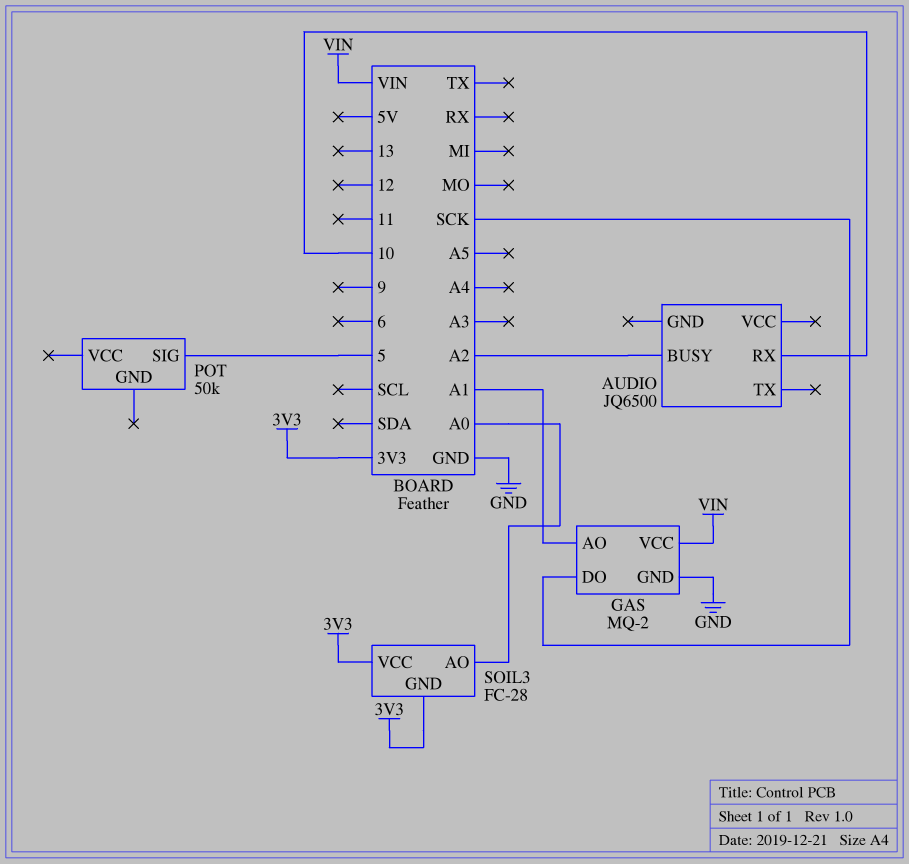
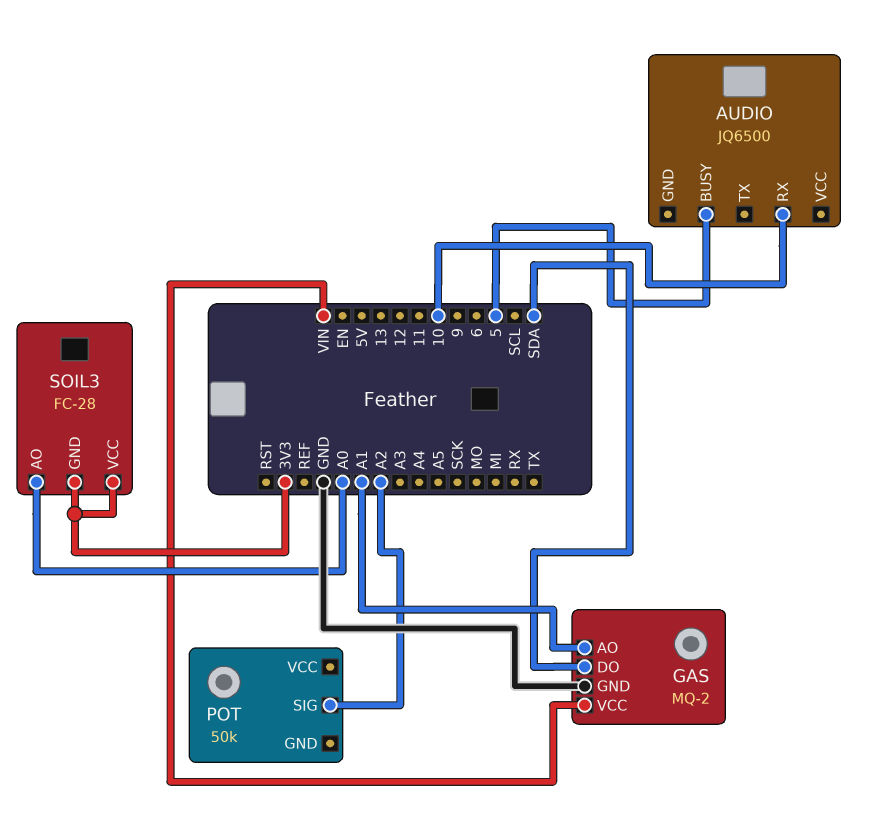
AUDIO pin BUSY: A2 -> 5
GAS pin DO: SCK -> SDA
POT pin SIG: 5 -> A2

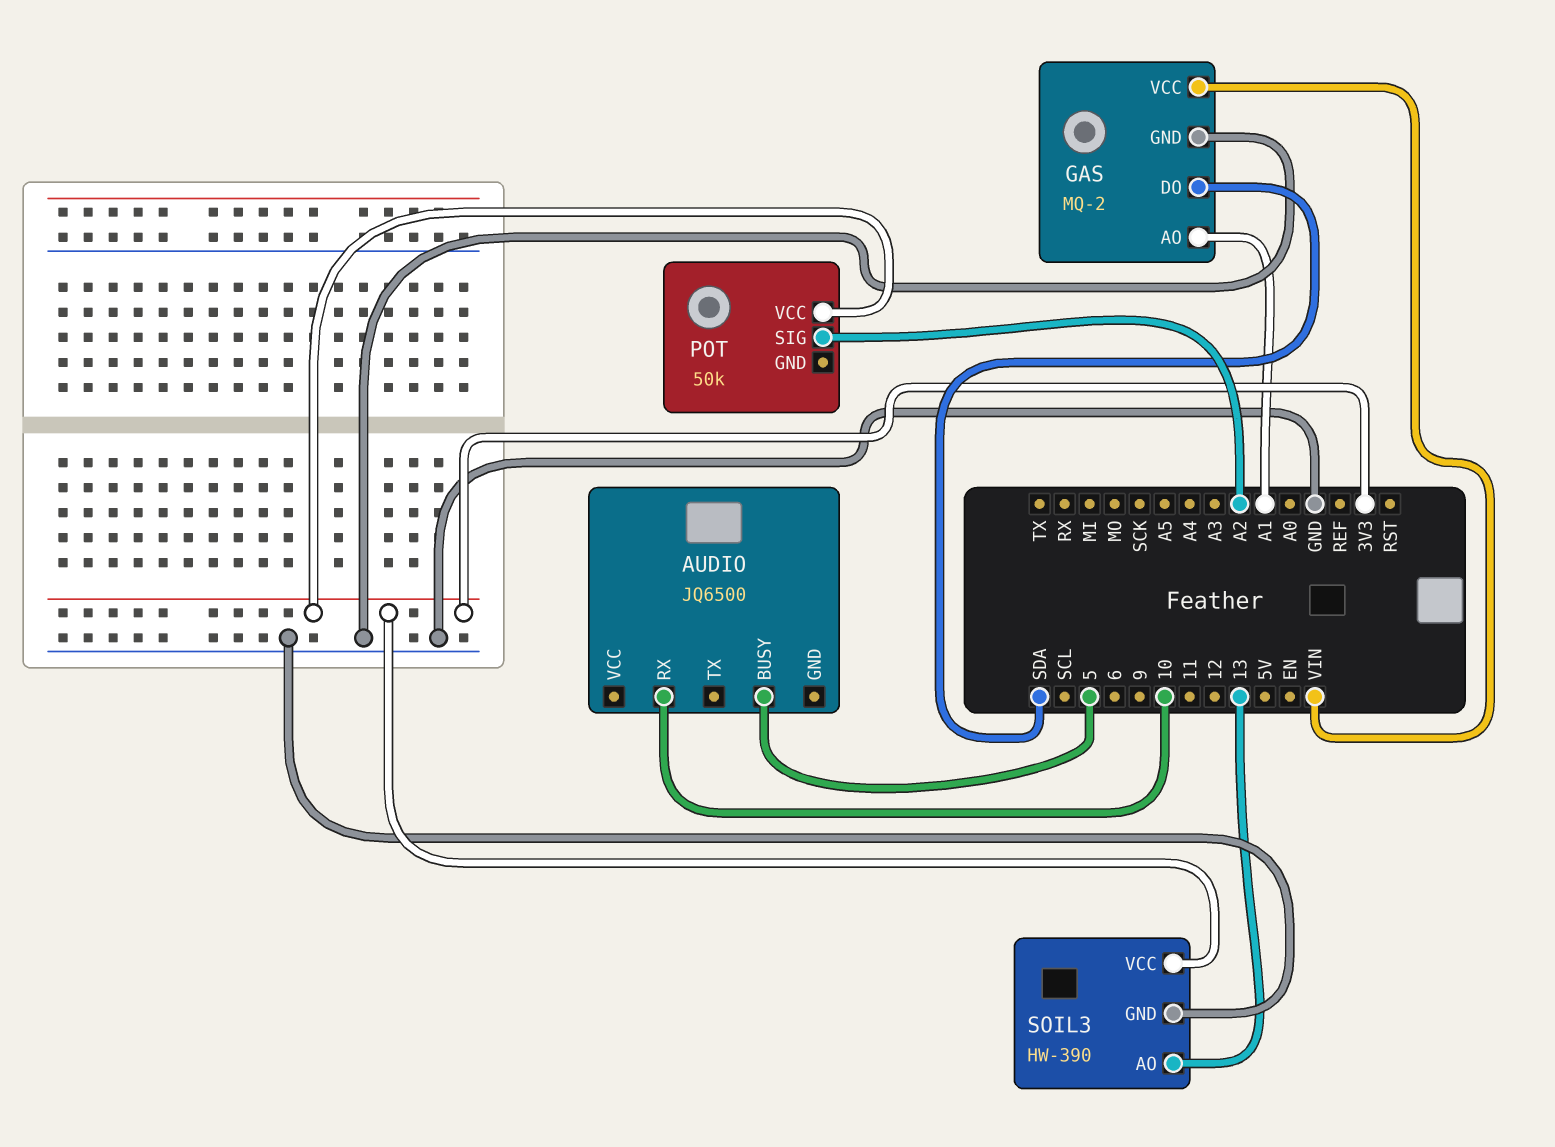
POT pin VCC: none -> 3V3
SOIL3: FC-28 -> HW-390
SOIL3 pin AO: A0 -> 13
SOIL3 pin GND: 3V3 -> GND

